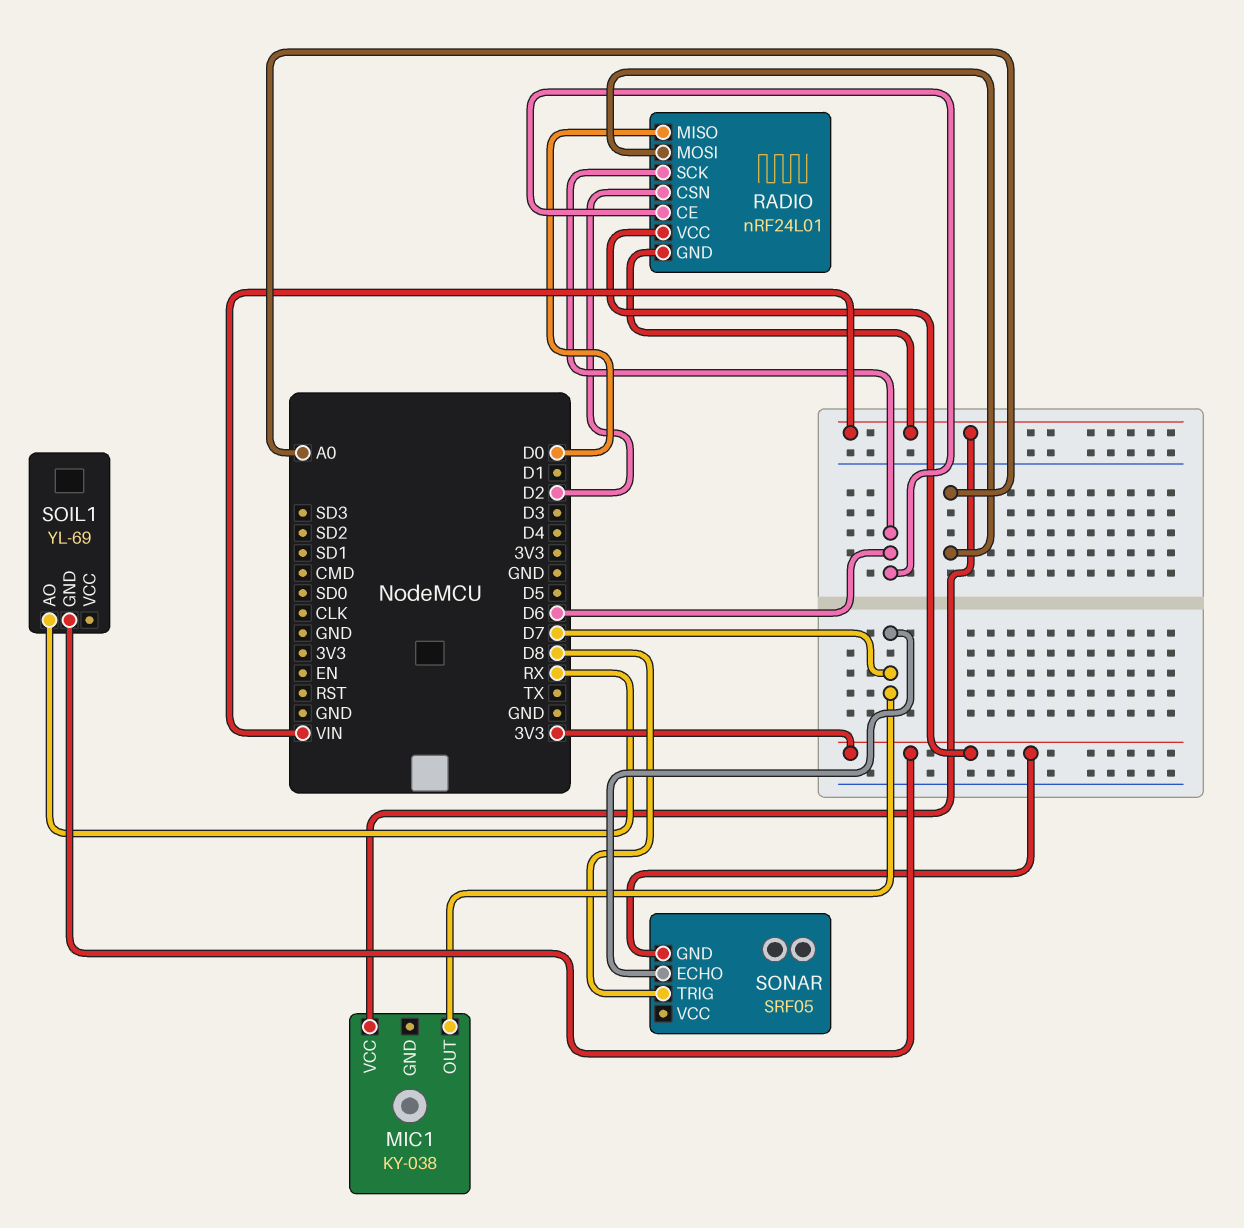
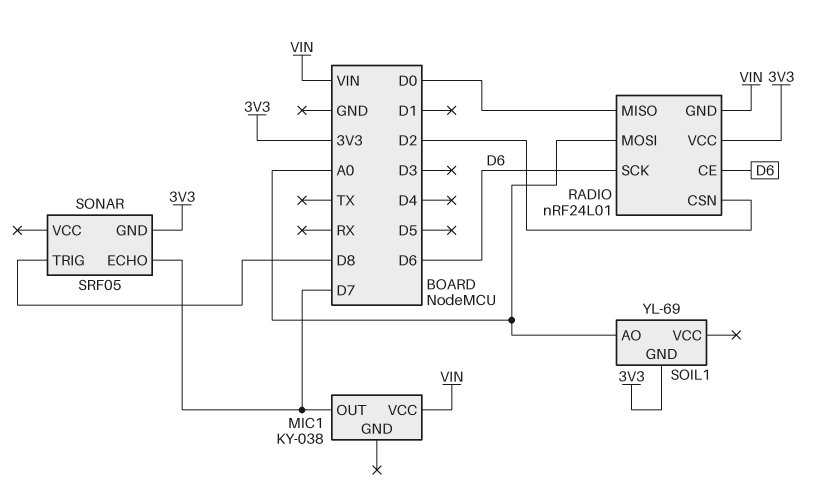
SOIL1 pin AO: RX -> A0

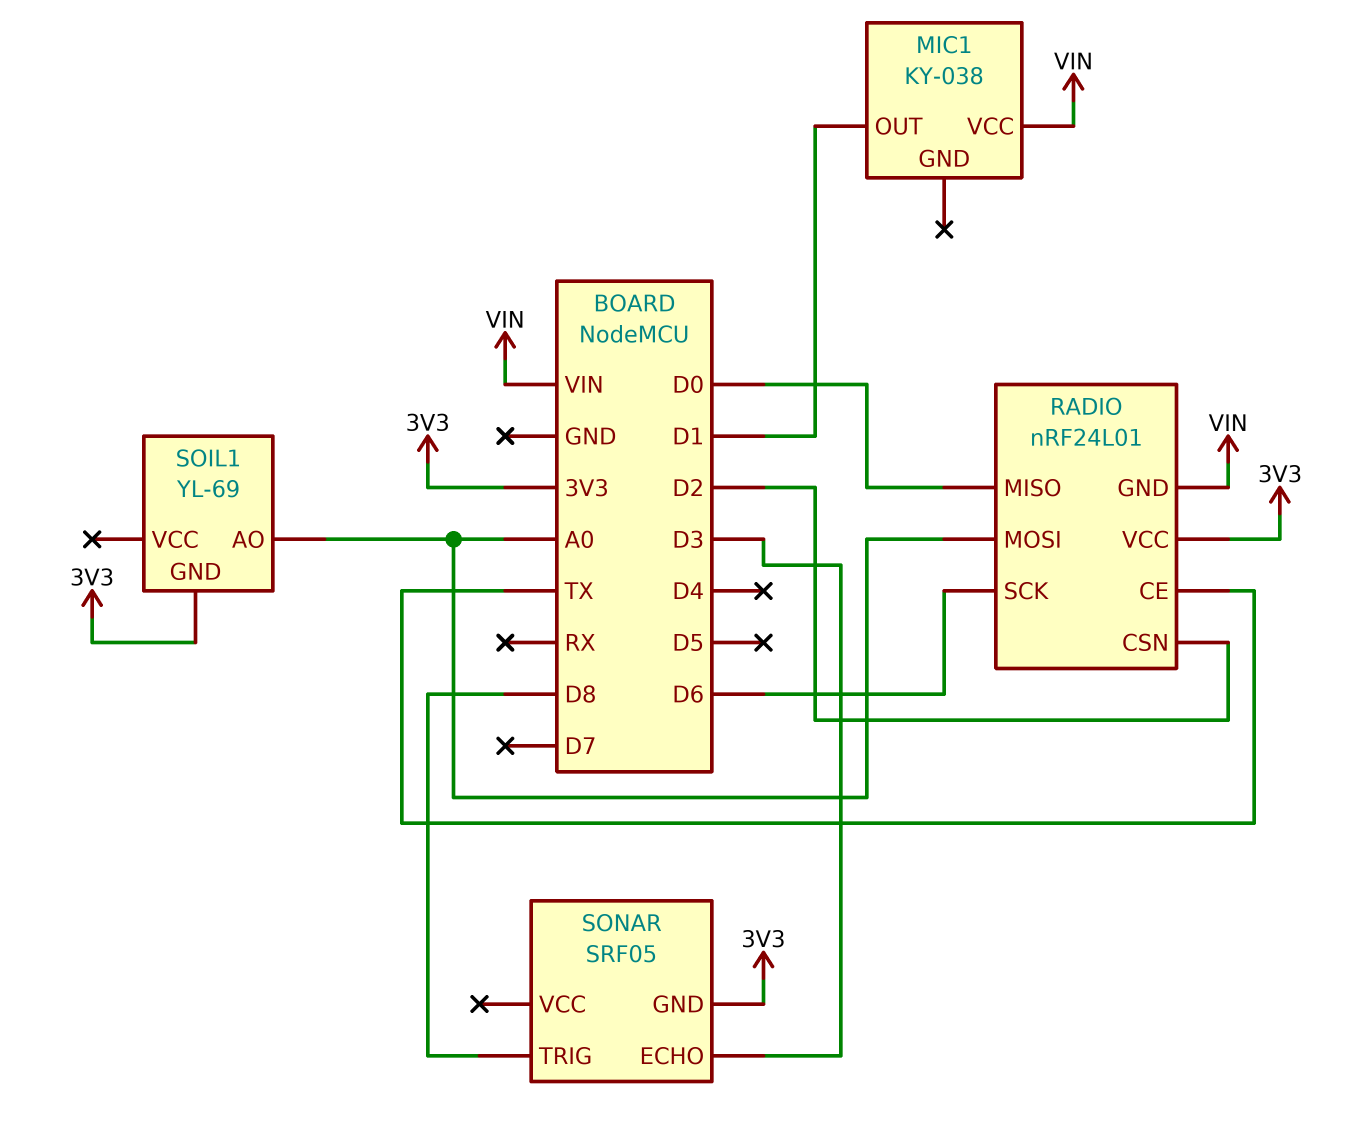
MIC1 pin OUT: D7 -> D1
RADIO pin CE: D6 -> TX
SONAR pin ECHO: D7 -> D3

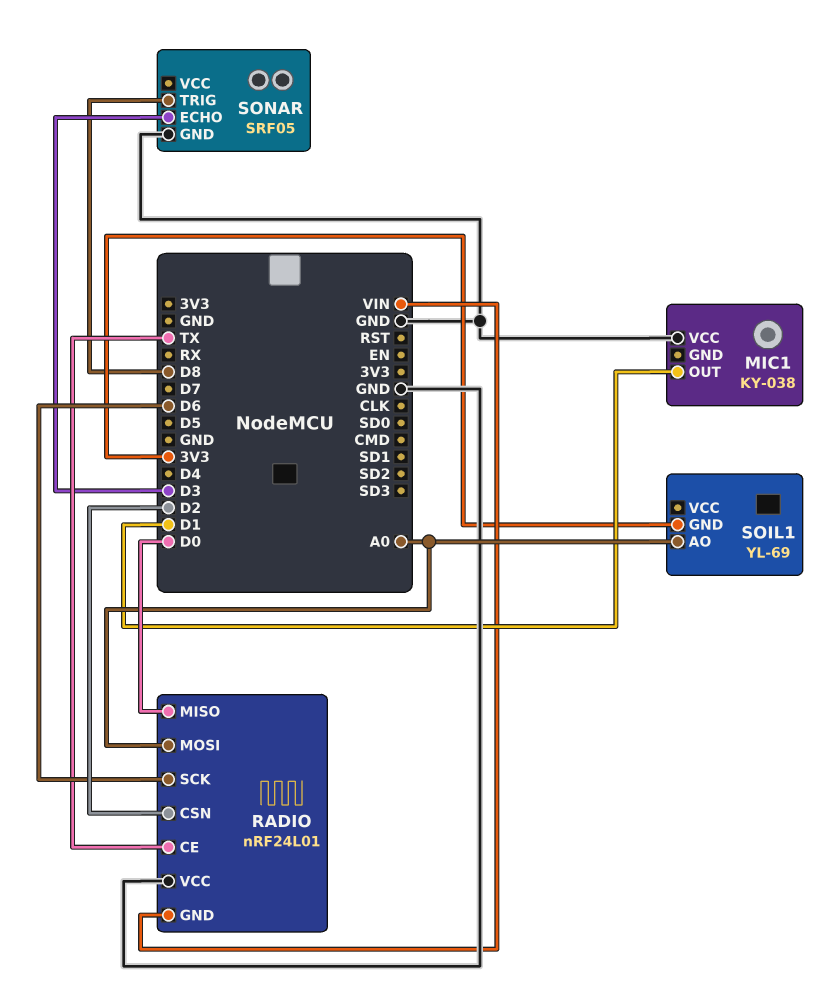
MIC1 pin VCC: VIN -> GND
RADIO pin VCC: 3V3 -> GND
SONAR pin GND: 3V3 -> GND

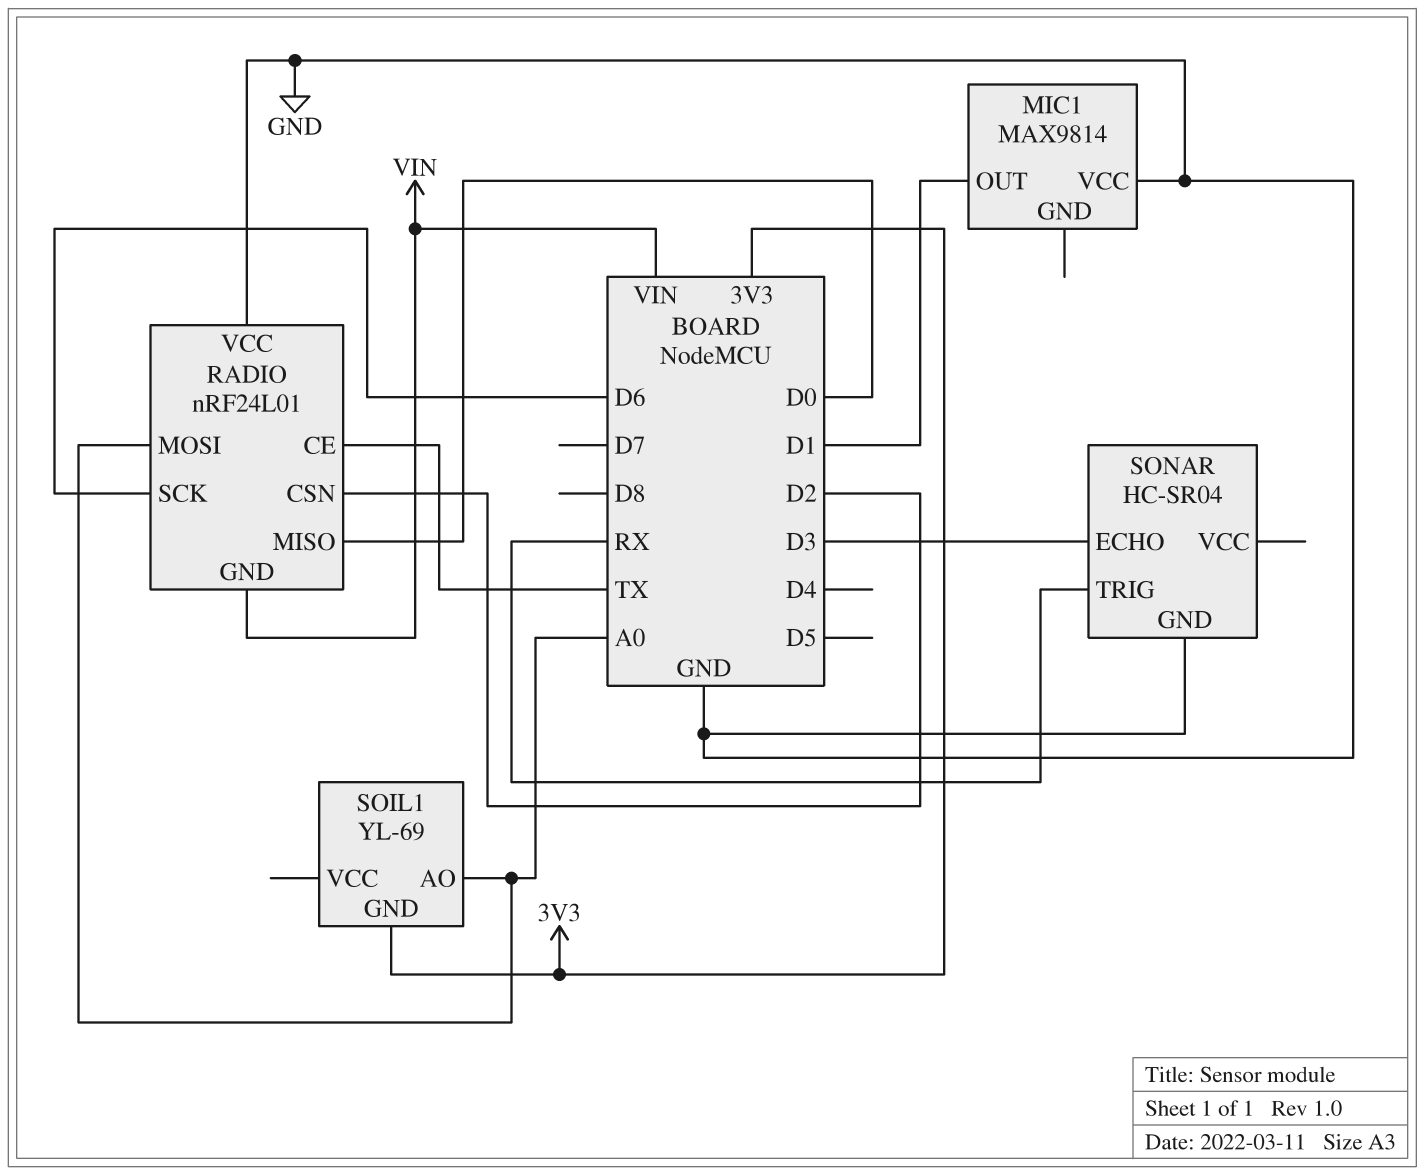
MIC1: KY-038 -> MAX9814
SONAR: SRF05 -> HC-SR04
SONAR pin TRIG: D8 -> RX

